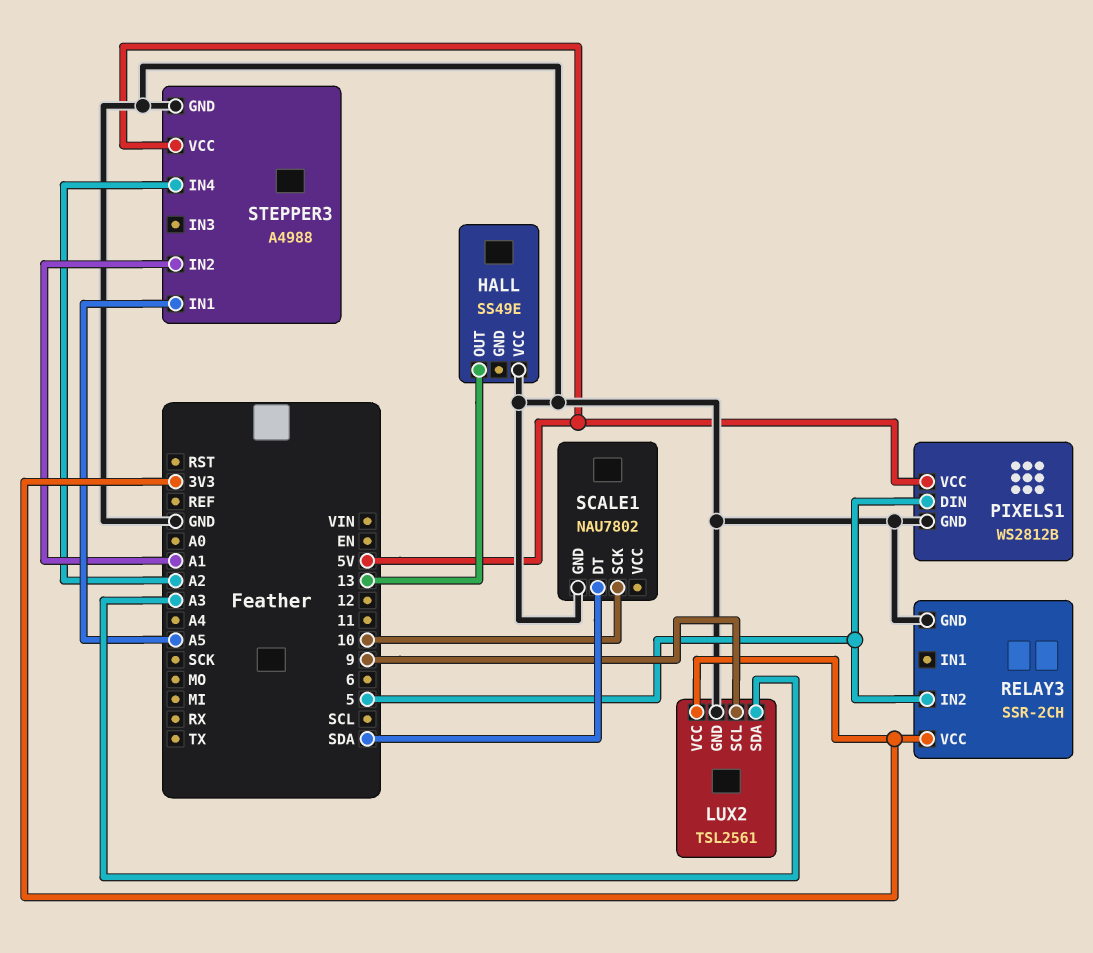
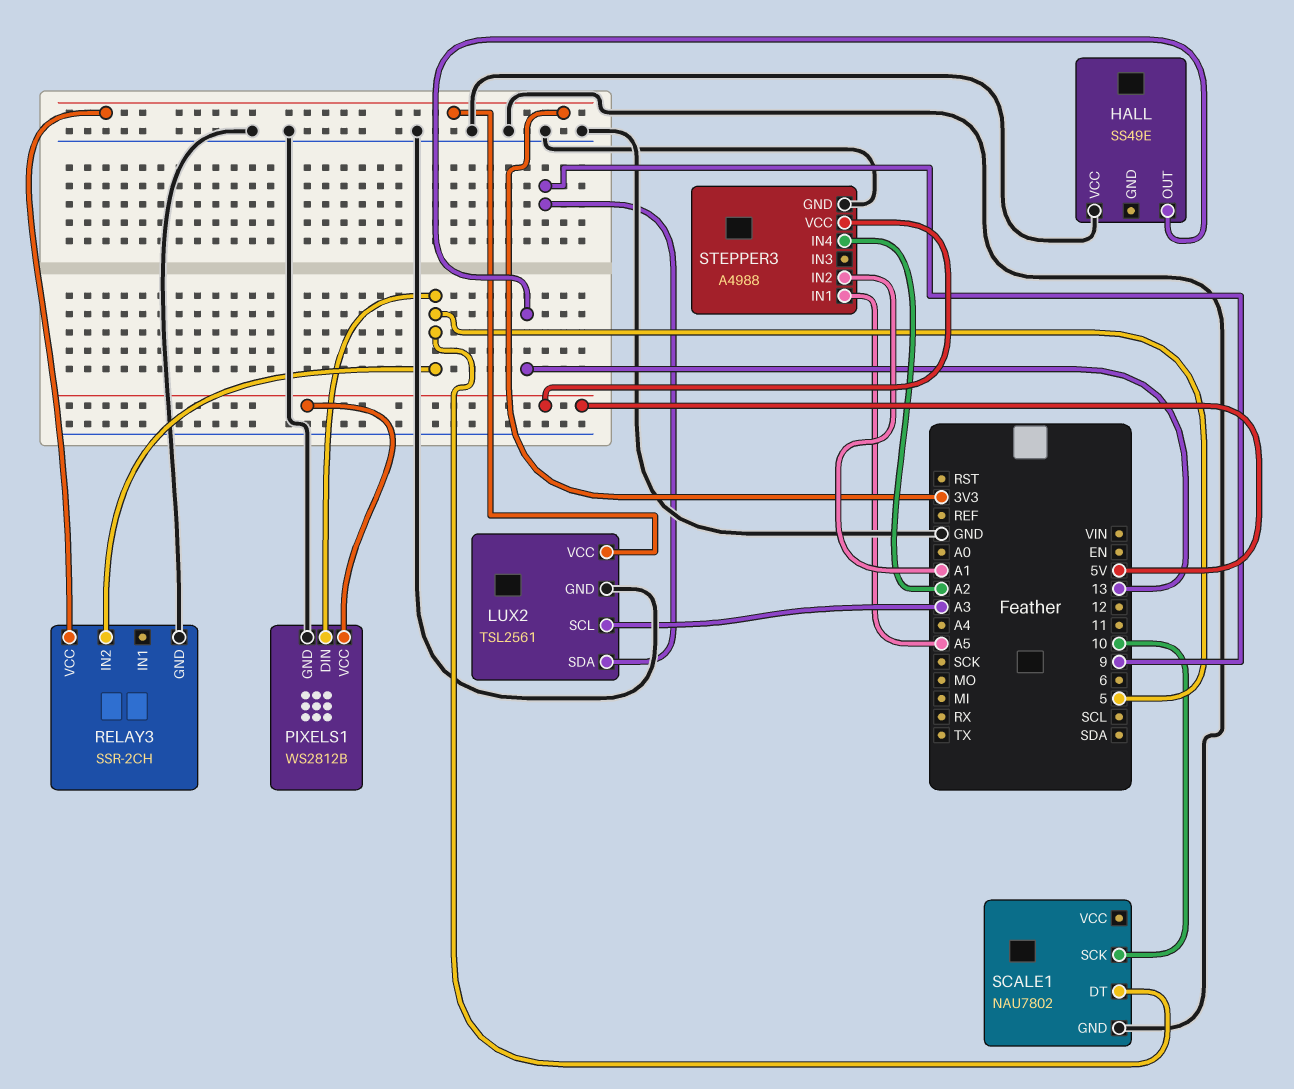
LUX2 pin SCL: 9 -> A3
LUX2 pin SDA: A3 -> 9
SCALE1 pin DT: SDA -> 5

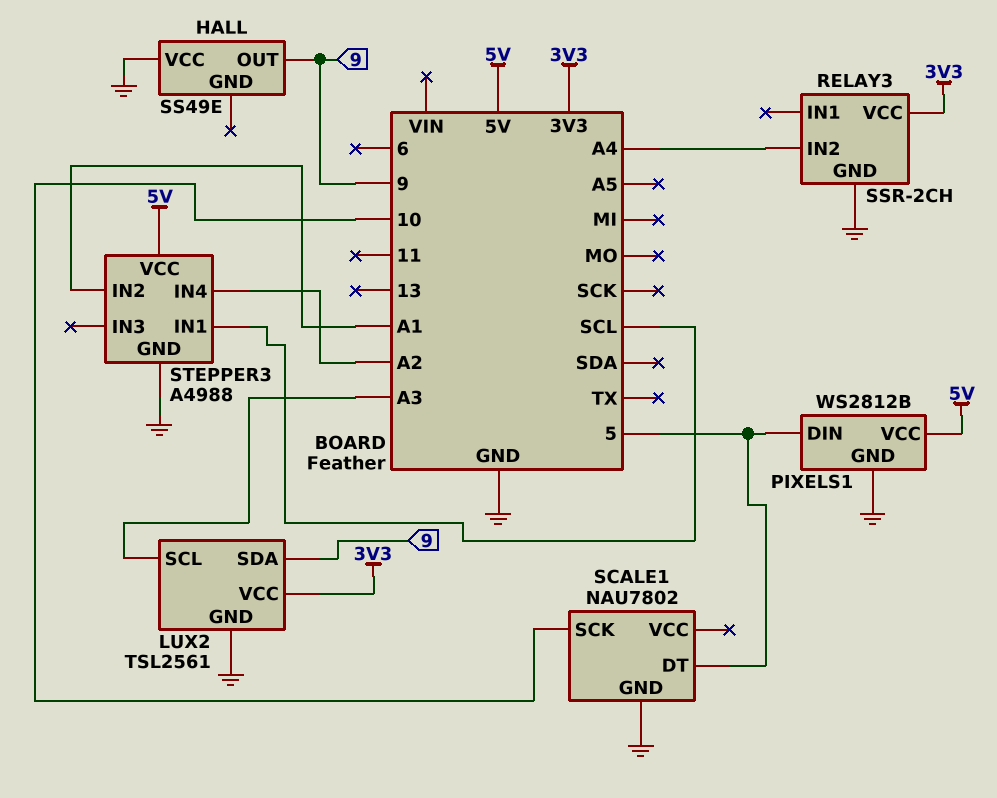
HALL pin OUT: 13 -> 9
RELAY3 pin IN2: 5 -> A4
STEPPER3 pin IN1: A5 -> SCL

